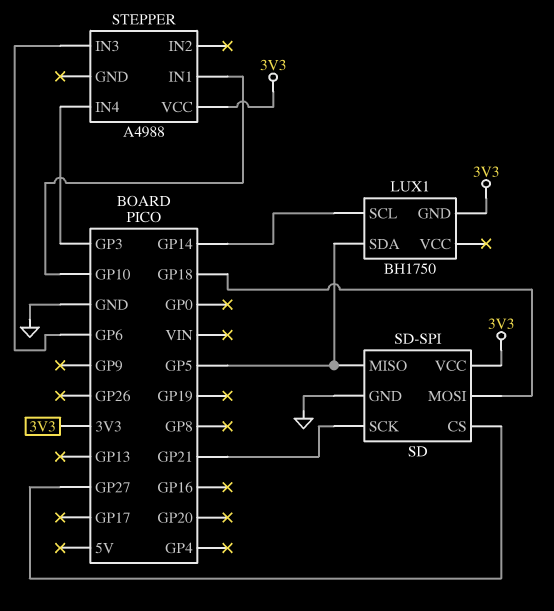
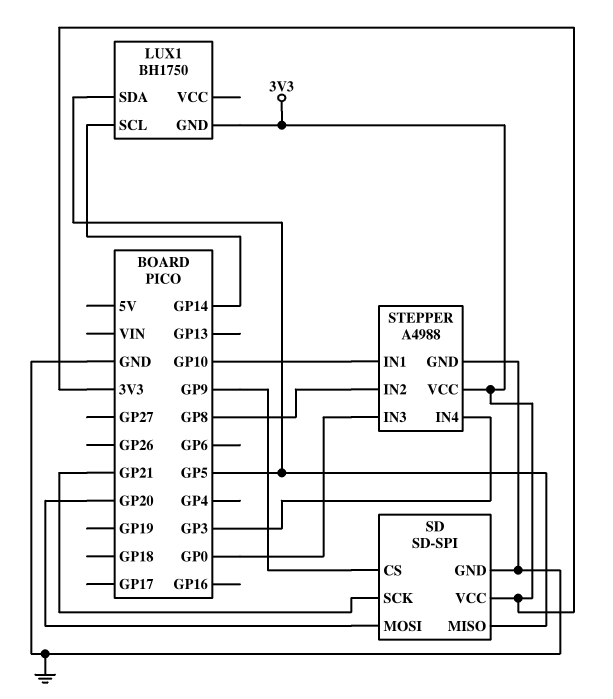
SD pin CS: GP27 -> GP9
SD pin MOSI: GP18 -> GP20
STEPPER pin GND: none -> GND
STEPPER pin IN2: none -> GP8
STEPPER pin IN3: GP6 -> GP0

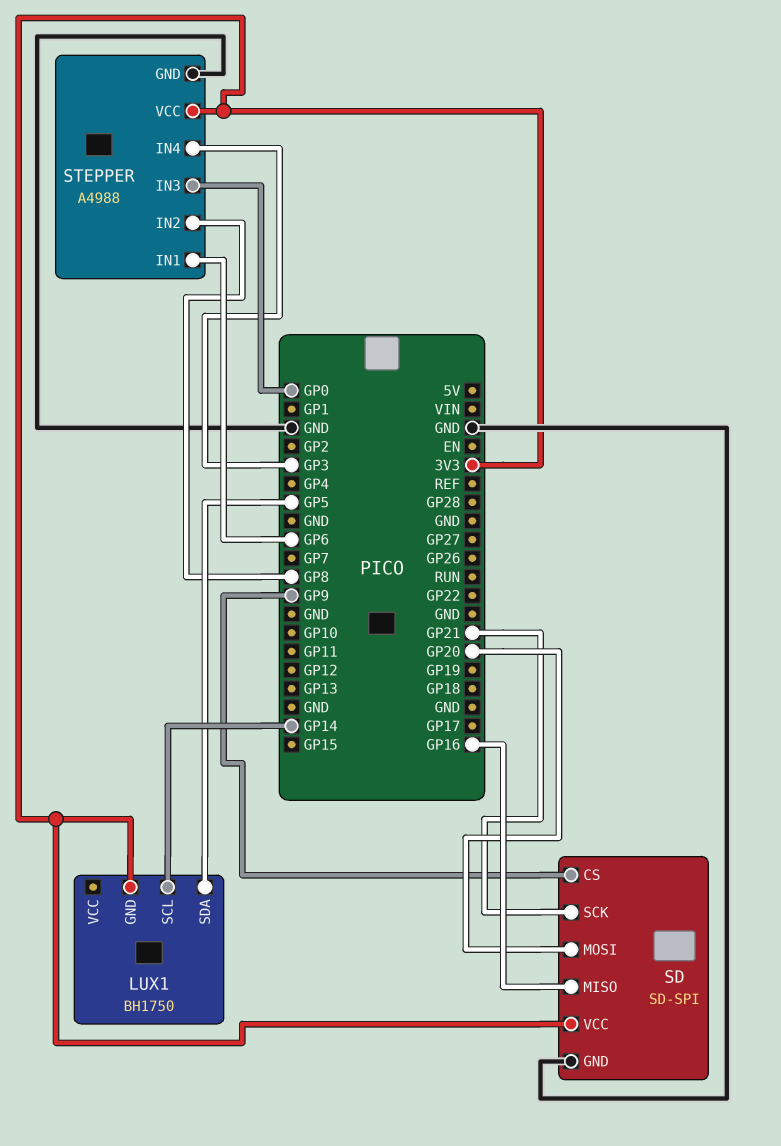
SD pin MISO: GP5 -> GP16
STEPPER pin IN1: GP10 -> GP6

